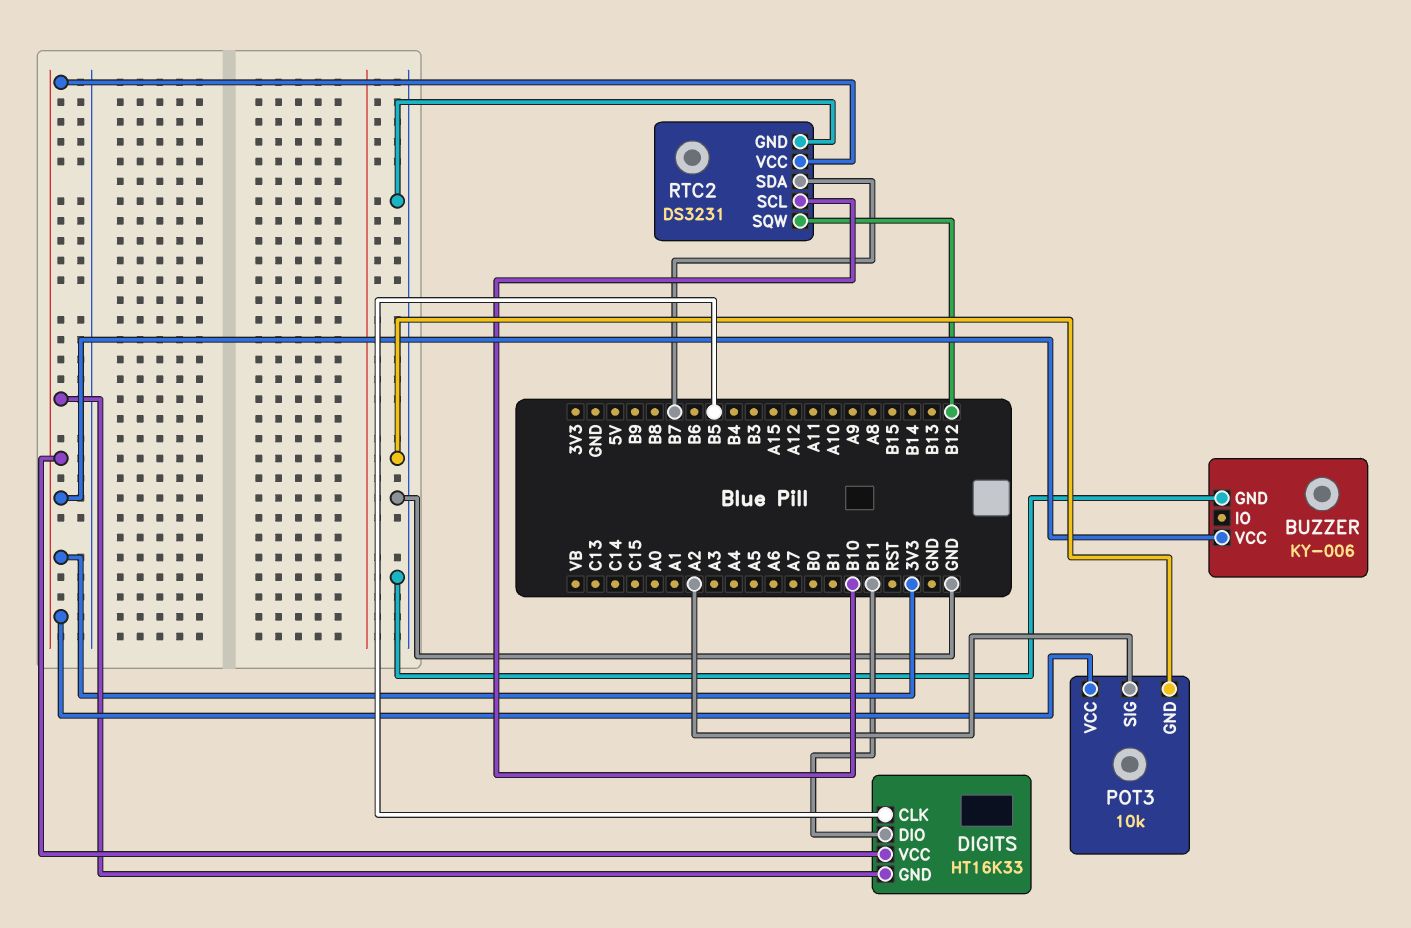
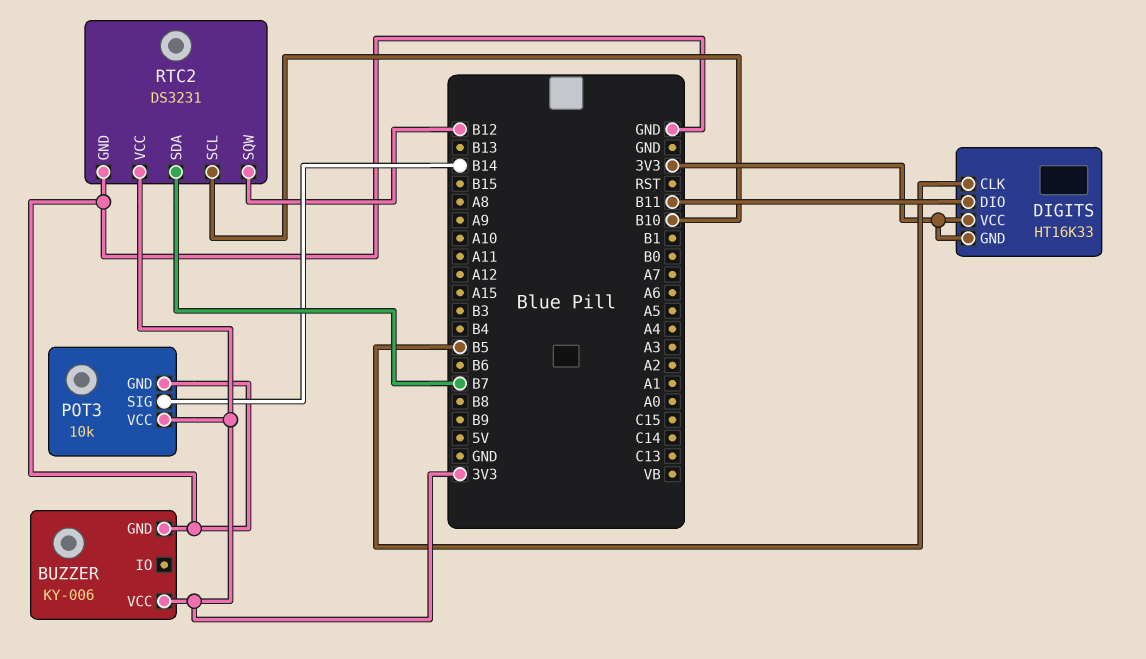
POT3 pin SIG: A2 -> B14

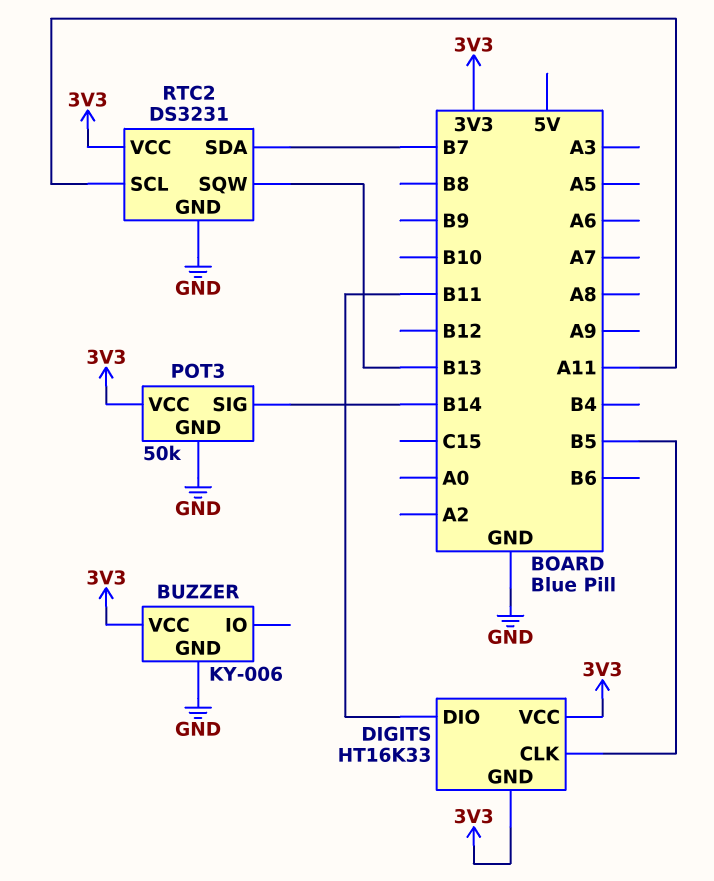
POT3: 10k -> 50k
RTC2 pin SCL: B10 -> A11
RTC2 pin SQW: B12 -> B13

